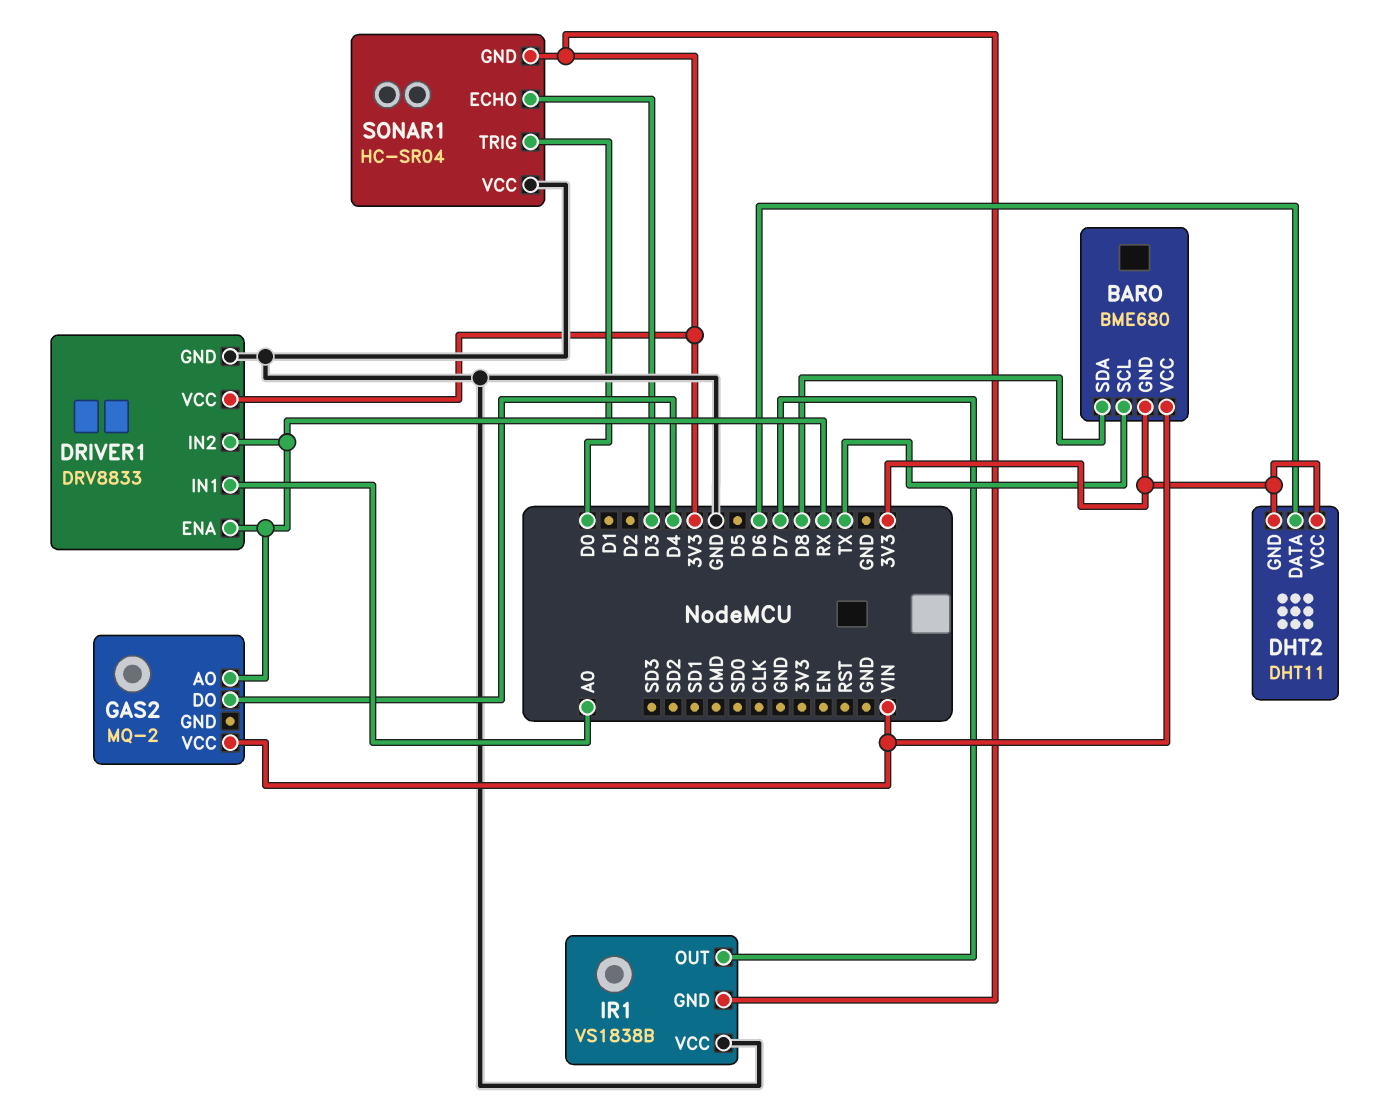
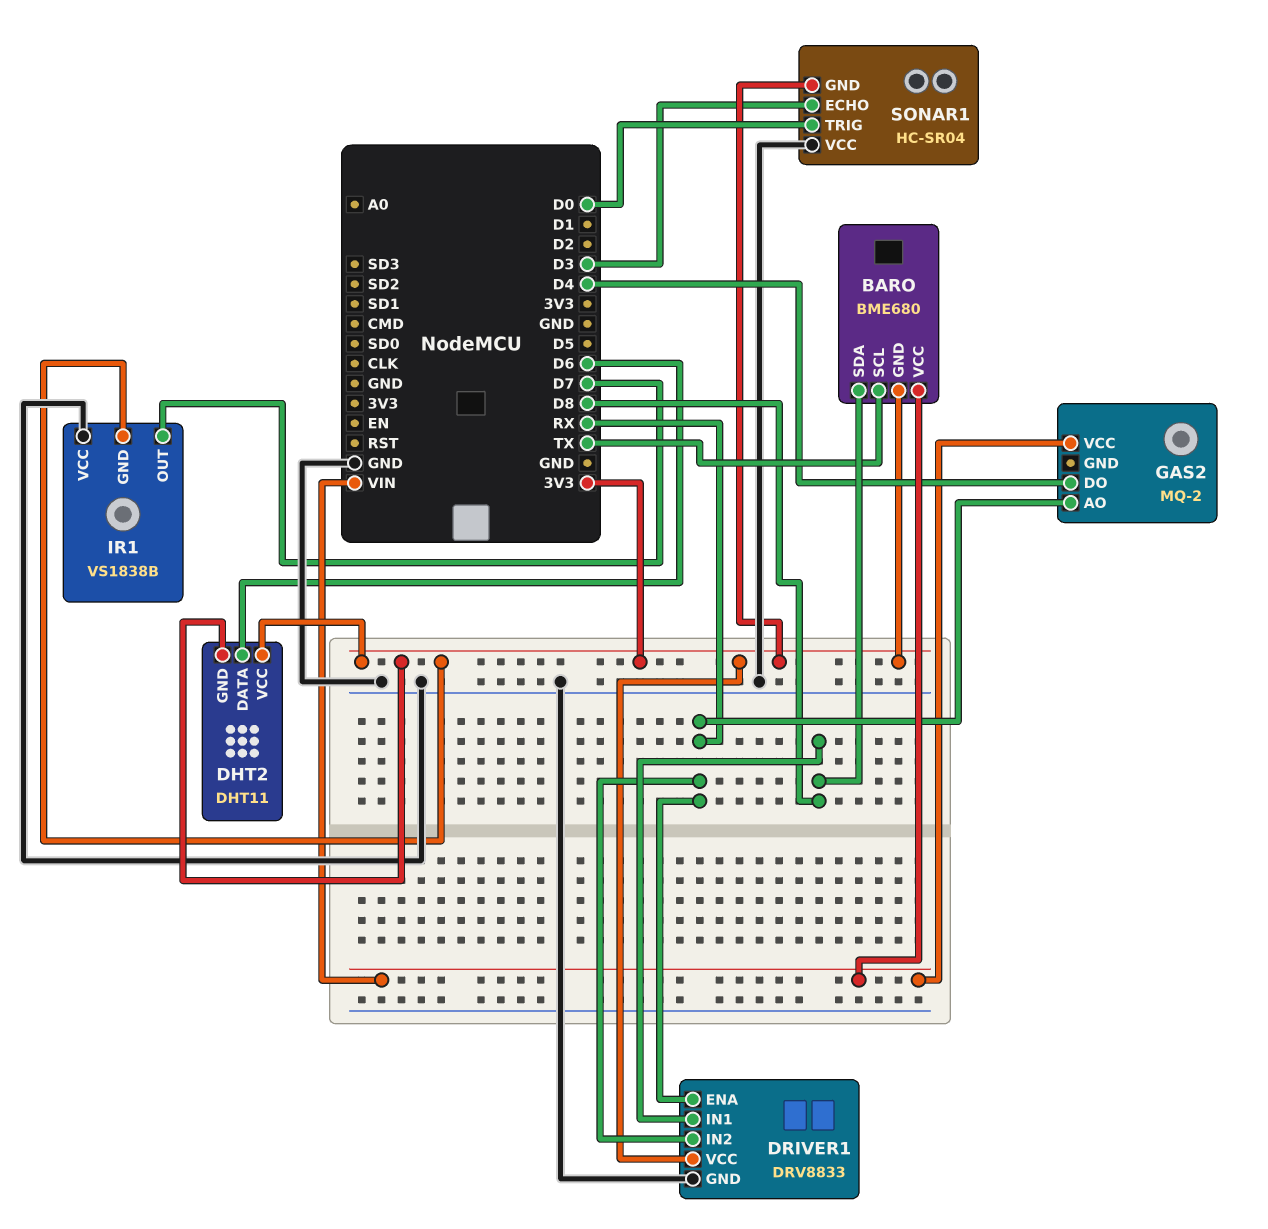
DRIVER1 pin IN1: A0 -> D8

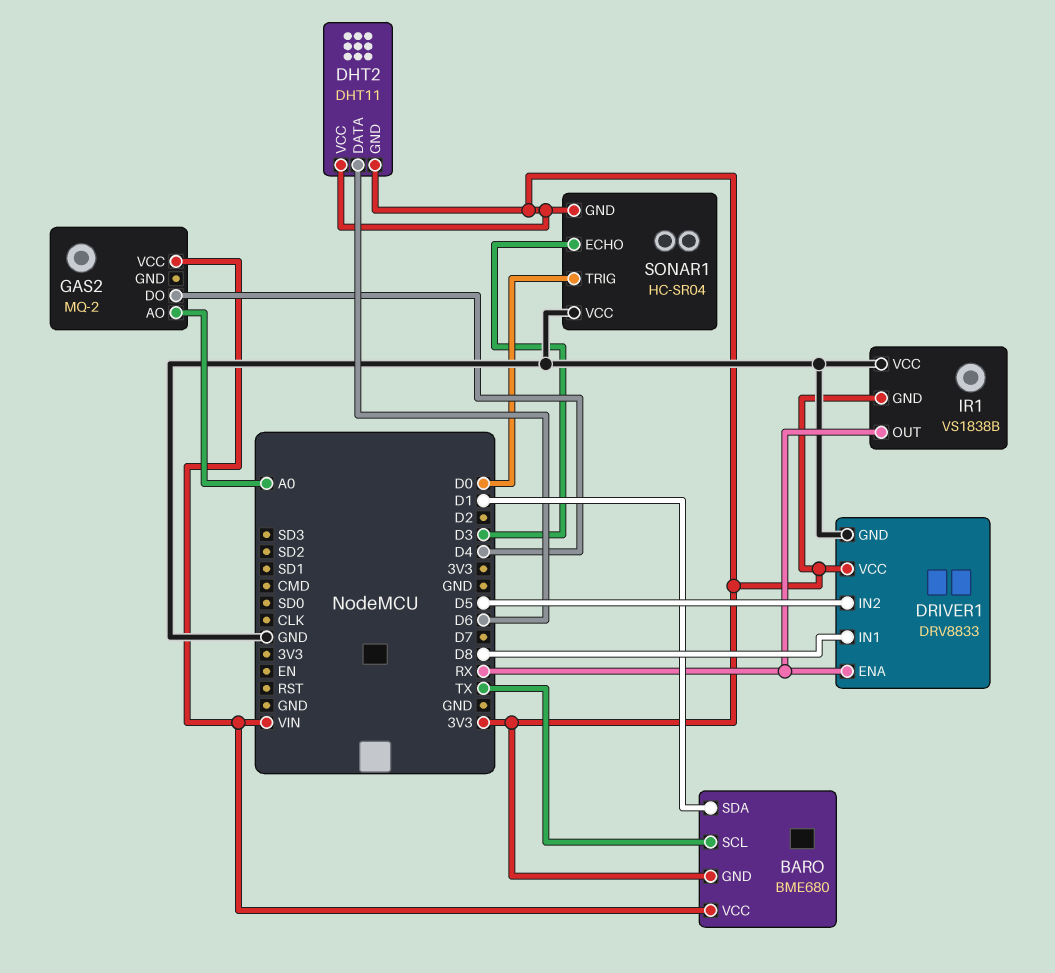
BARO pin SDA: D8 -> D1
DRIVER1 pin IN2: RX -> D5
GAS2 pin AO: RX -> A0
IR1 pin OUT: D7 -> RX

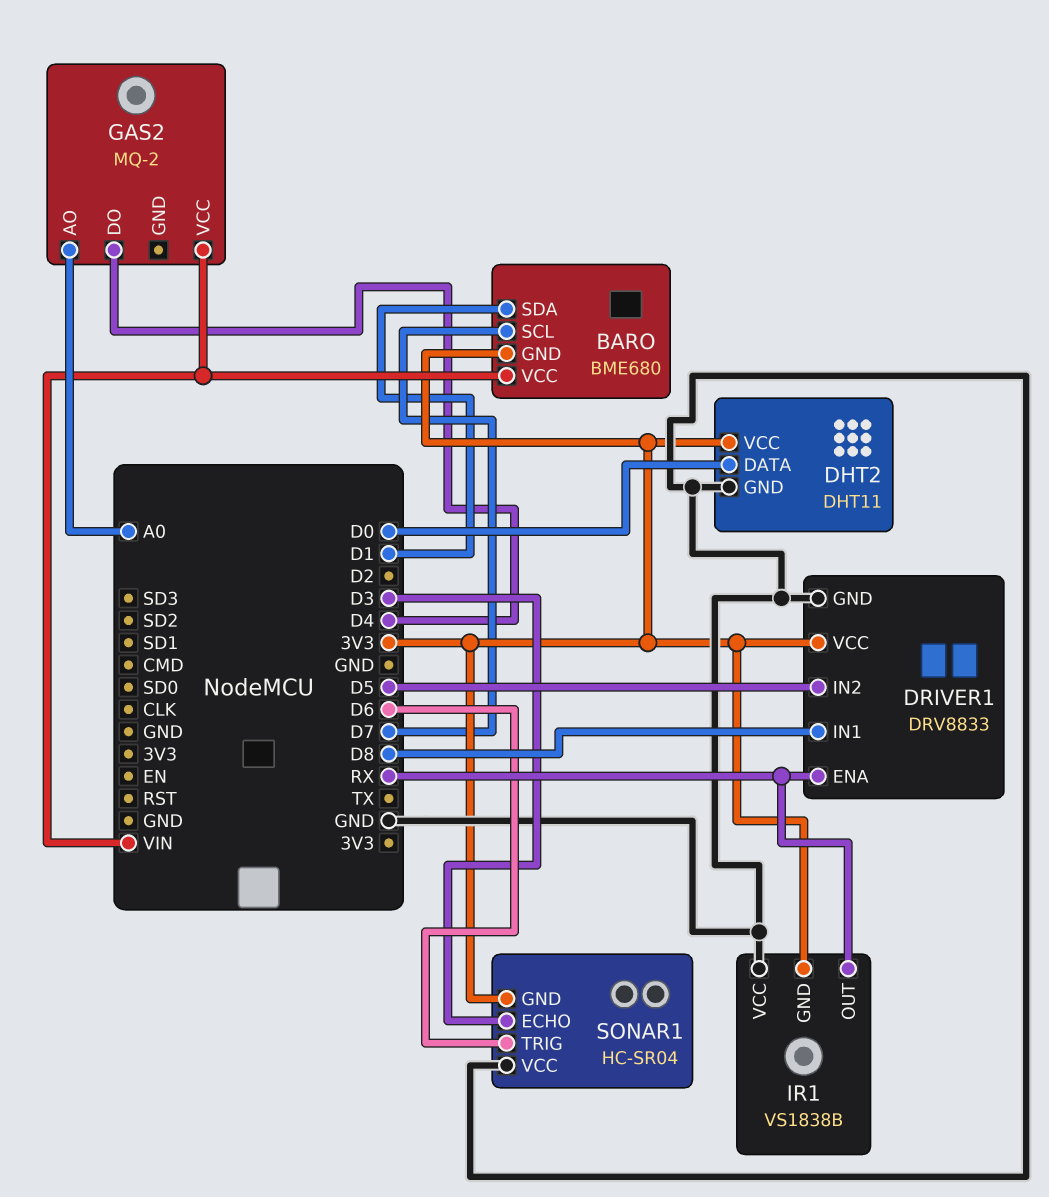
BARO pin SCL: TX -> D7
DHT2 pin DATA: D6 -> D0
DHT2 pin GND: 3V3 -> GND
SONAR1 pin TRIG: D0 -> D6

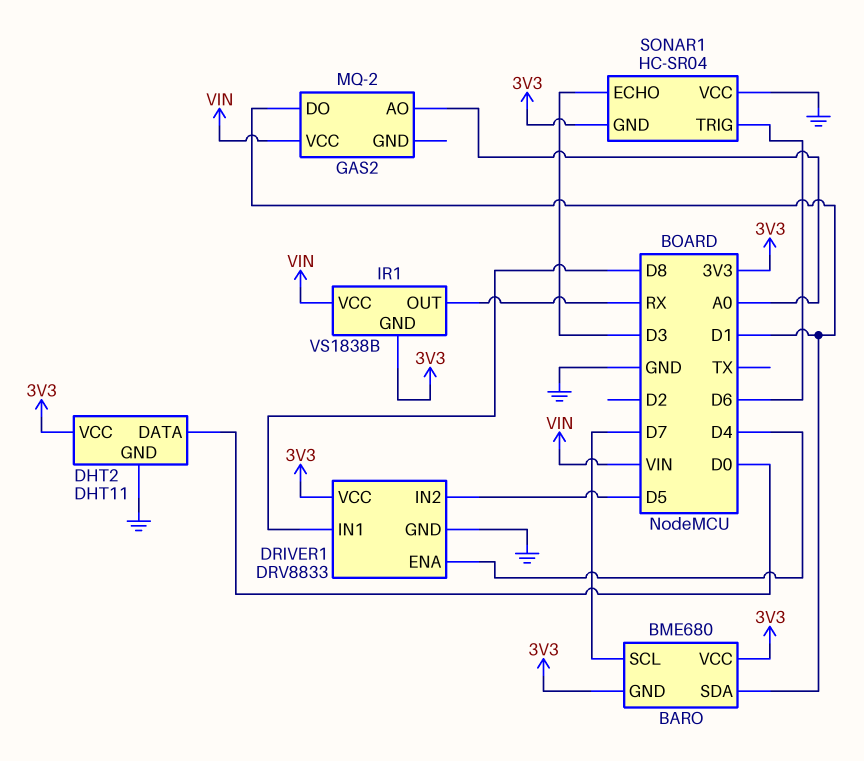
BARO pin VCC: VIN -> 3V3
DRIVER1 pin ENA: RX -> D4
GAS2 pin DO: D4 -> D1
IR1 pin VCC: GND -> VIN

